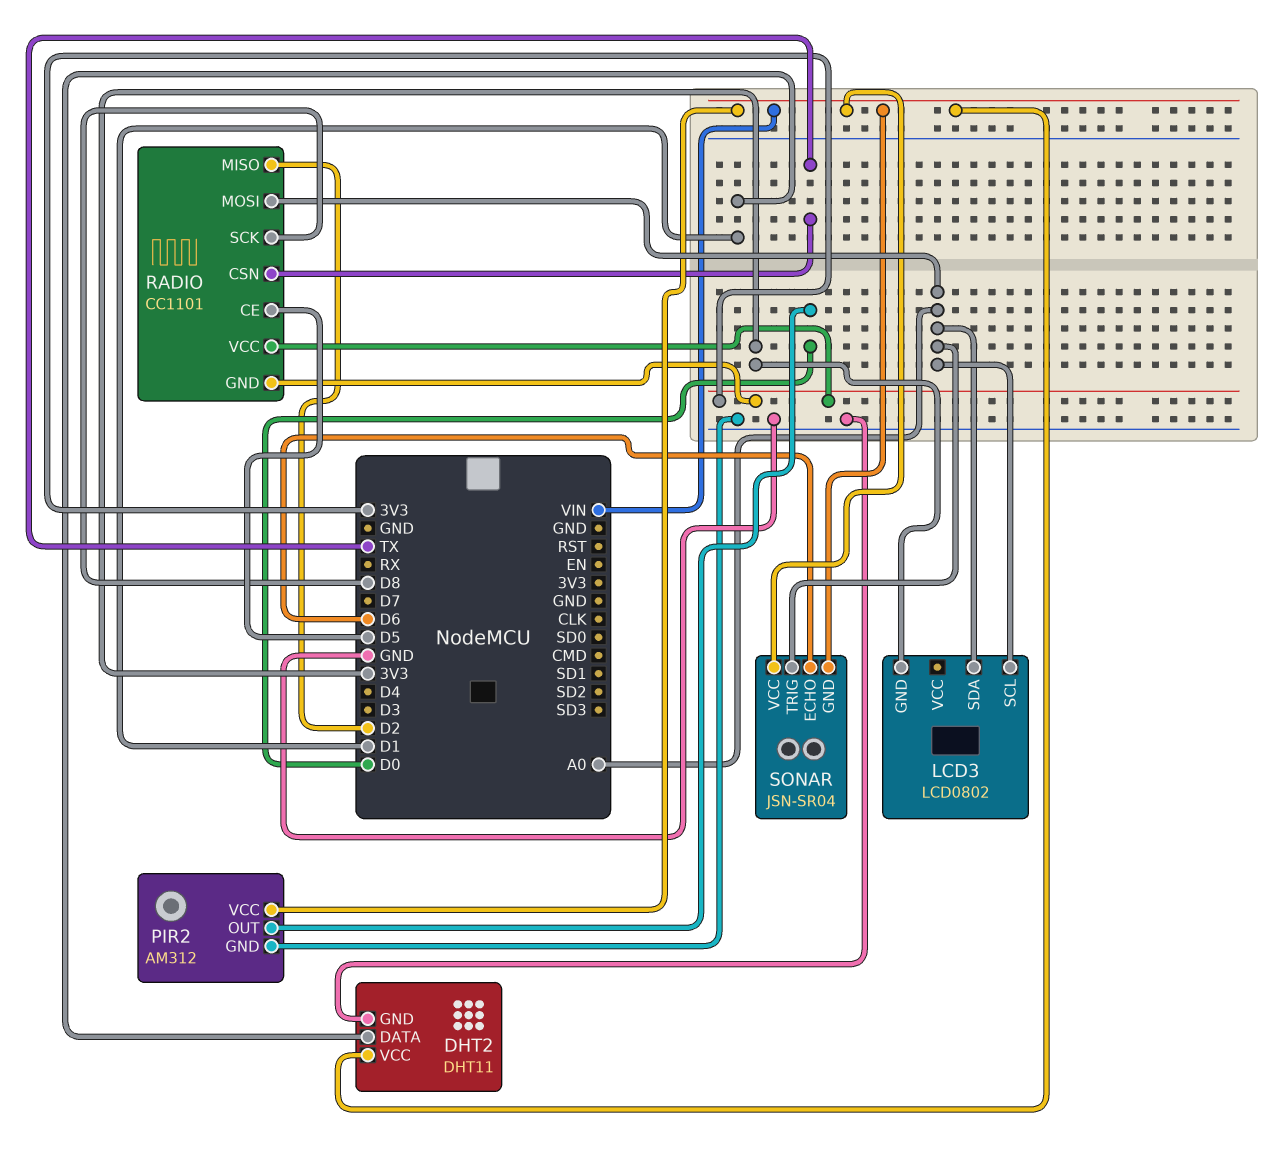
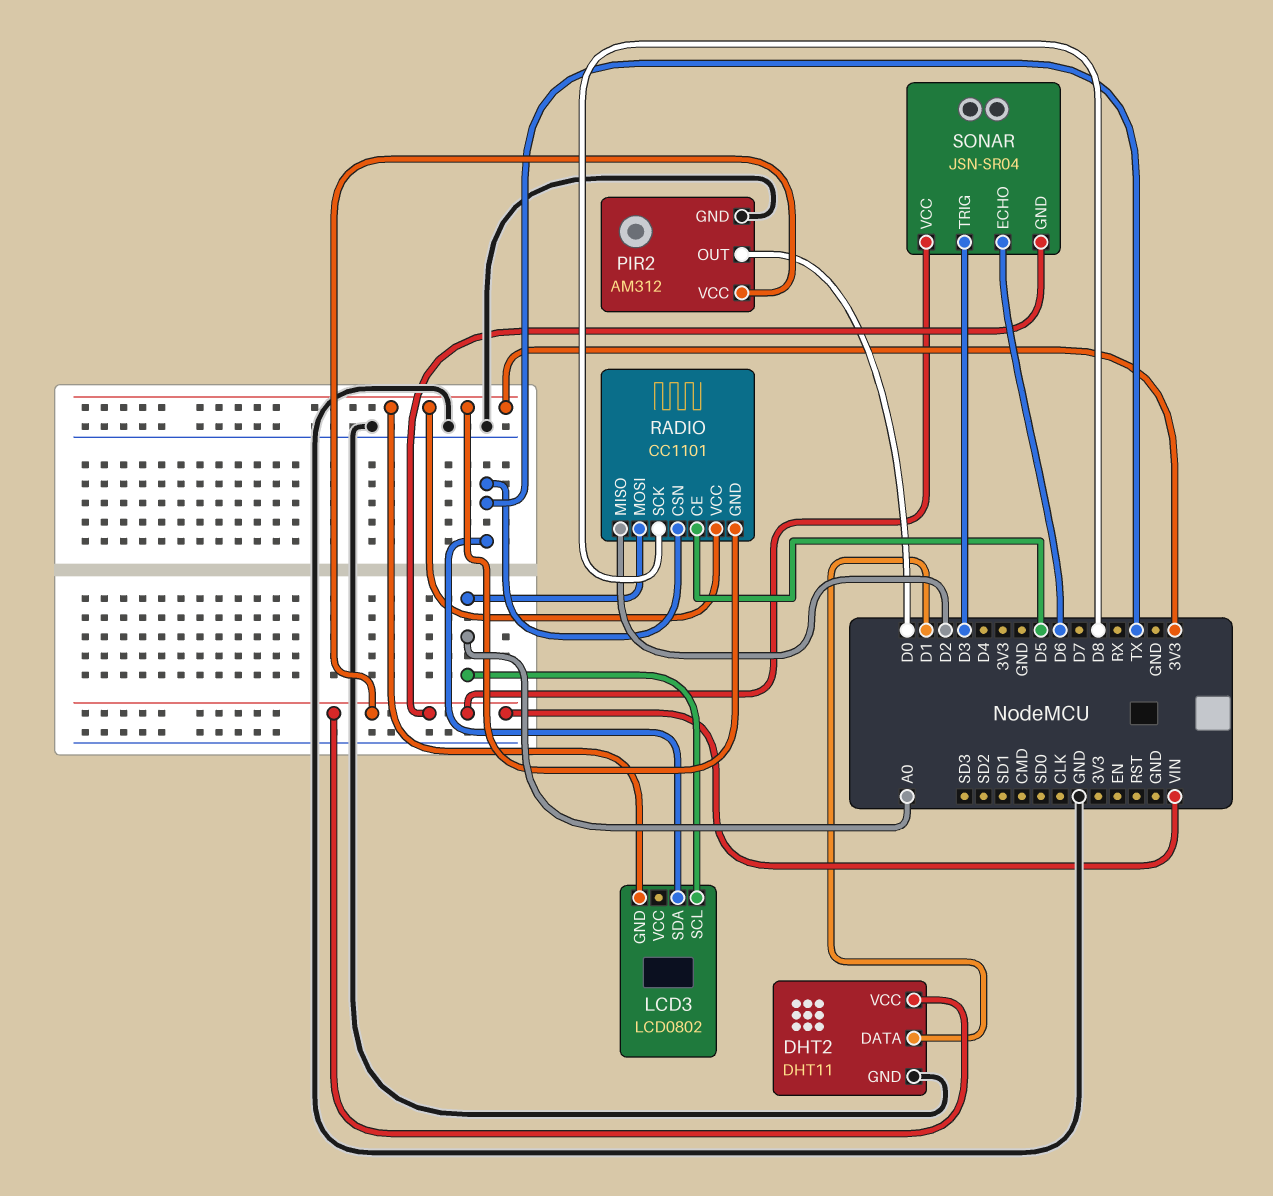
LCD3 pin SDA: A0 -> TX
SONAR pin TRIG: A0 -> D3

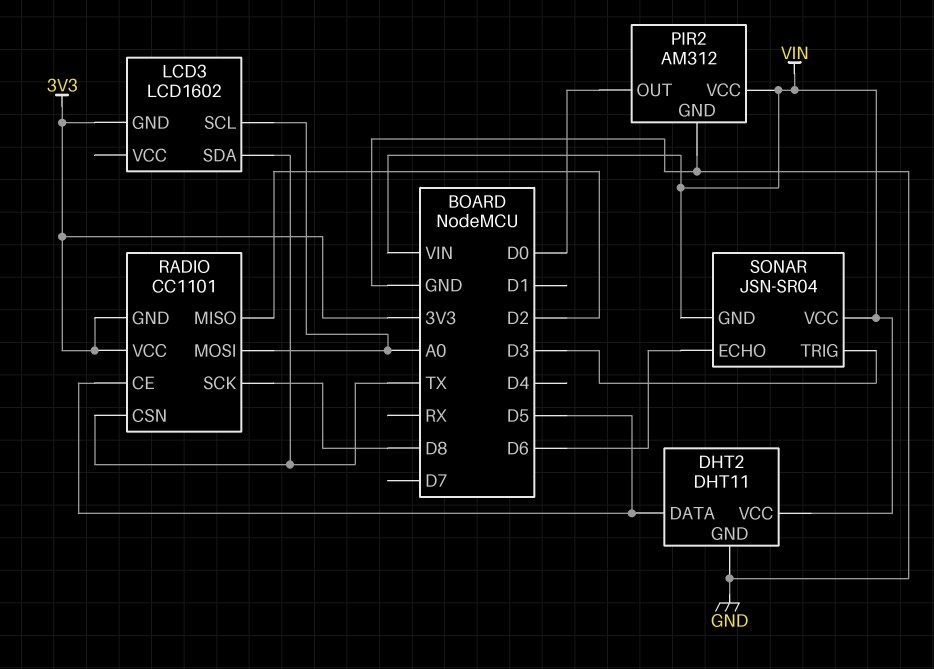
DHT2 pin DATA: D1 -> D5
LCD3: LCD0802 -> LCD1602

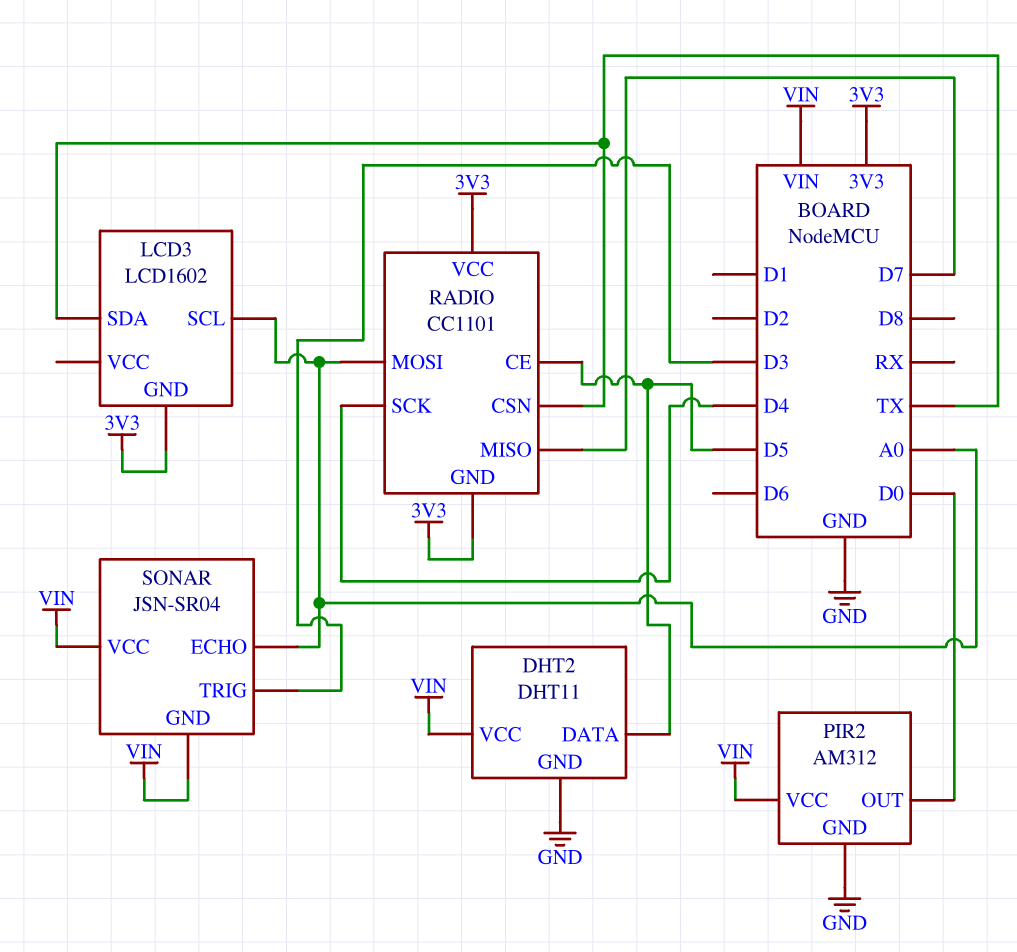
RADIO pin MISO: D2 -> D7
RADIO pin SCK: D8 -> D4
SONAR pin ECHO: D6 -> A0

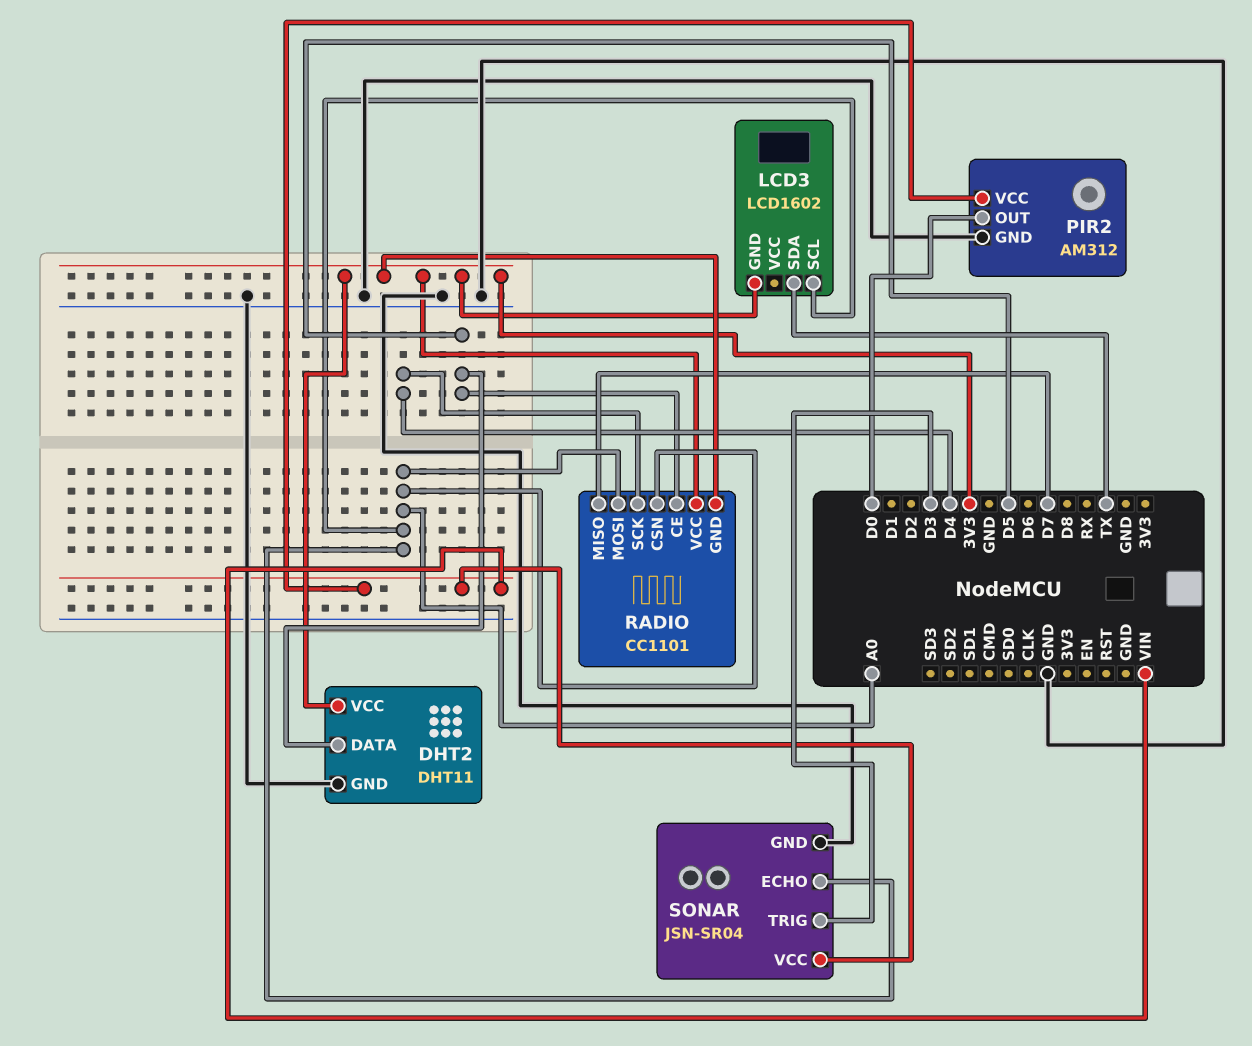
DHT2 pin VCC: VIN -> 3V3
RADIO pin CSN: TX -> A0
SONAR pin GND: VIN -> GND

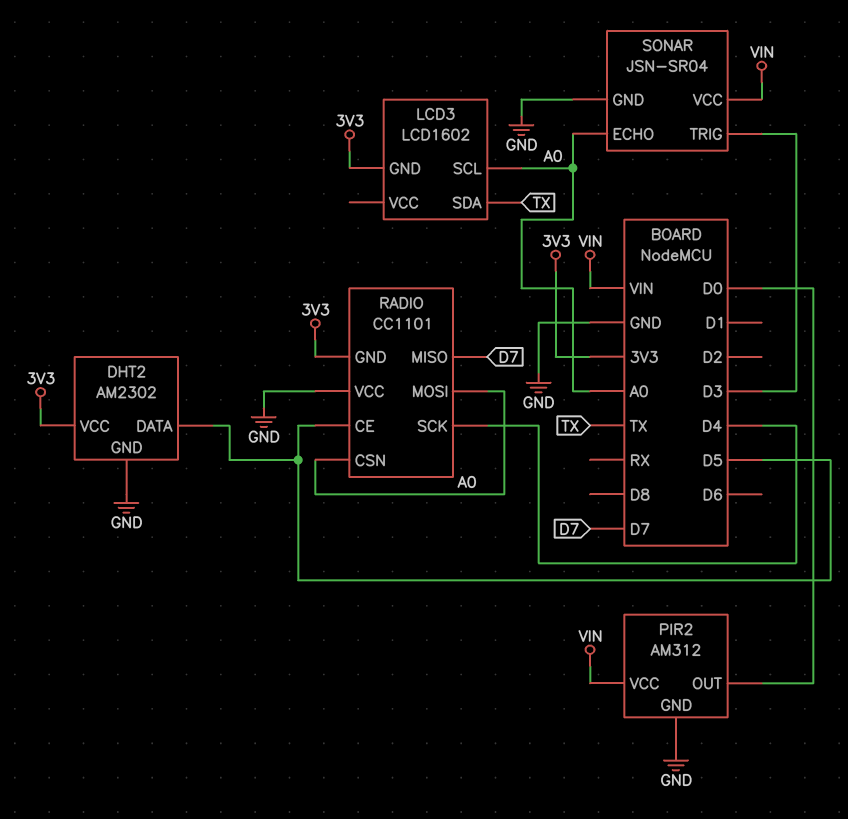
DHT2: DHT11 -> AM2302
RADIO pin VCC: 3V3 -> GND

